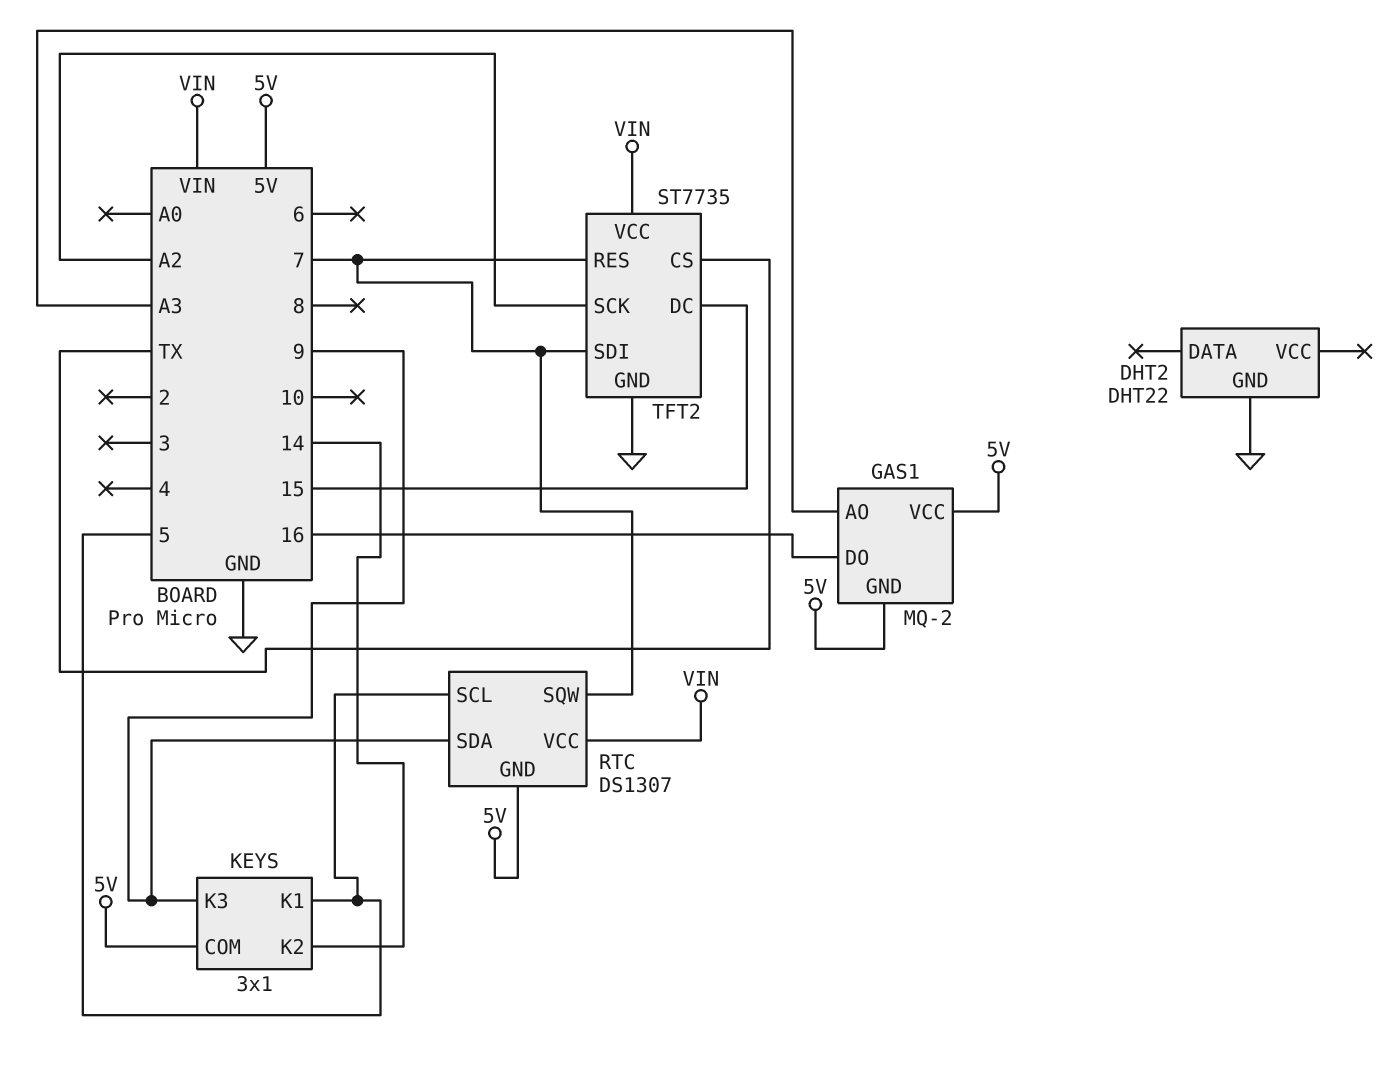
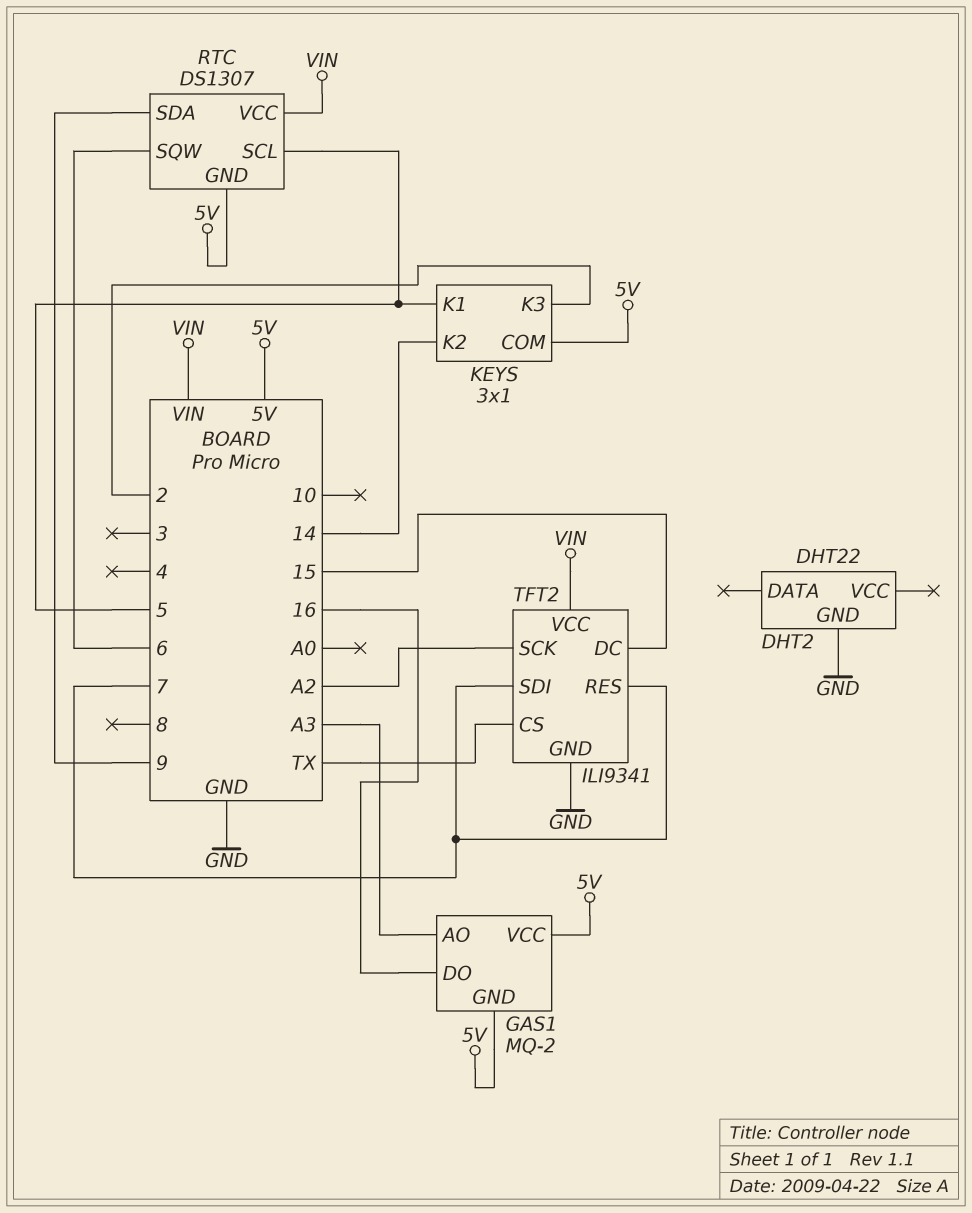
KEYS pin K3: 9 -> 2
RTC pin SQW: 7 -> 6
TFT2: ST7735 -> ILI9341

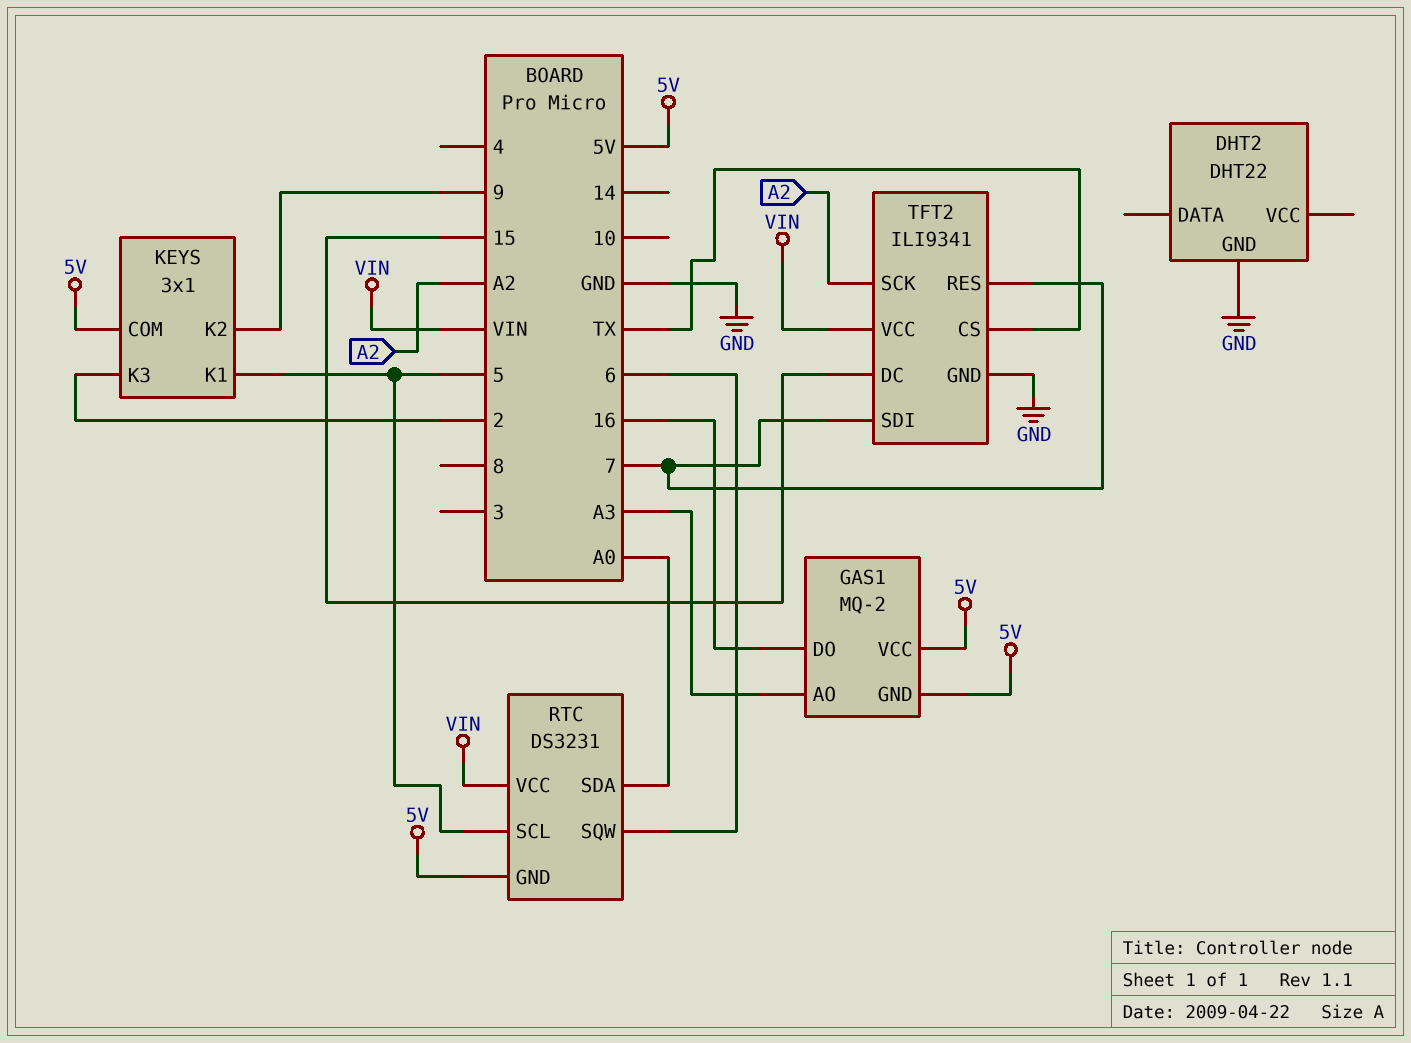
KEYS pin K2: 14 -> 9
RTC: DS1307 -> DS3231
RTC pin SDA: 9 -> A0

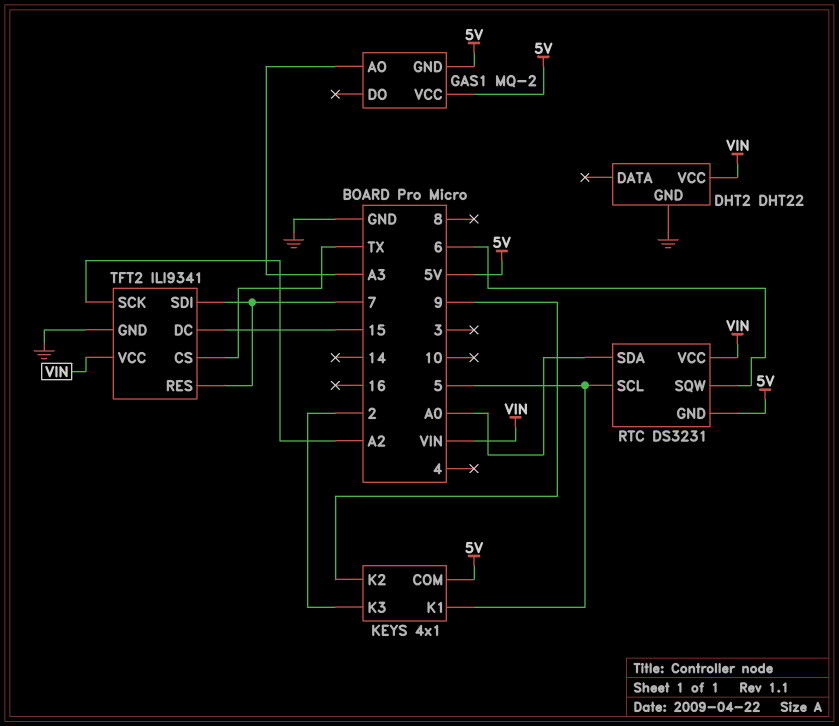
DHT2 pin VCC: none -> VIN
GAS1 pin DO: 16 -> none
KEYS: 3x1 -> 4x1

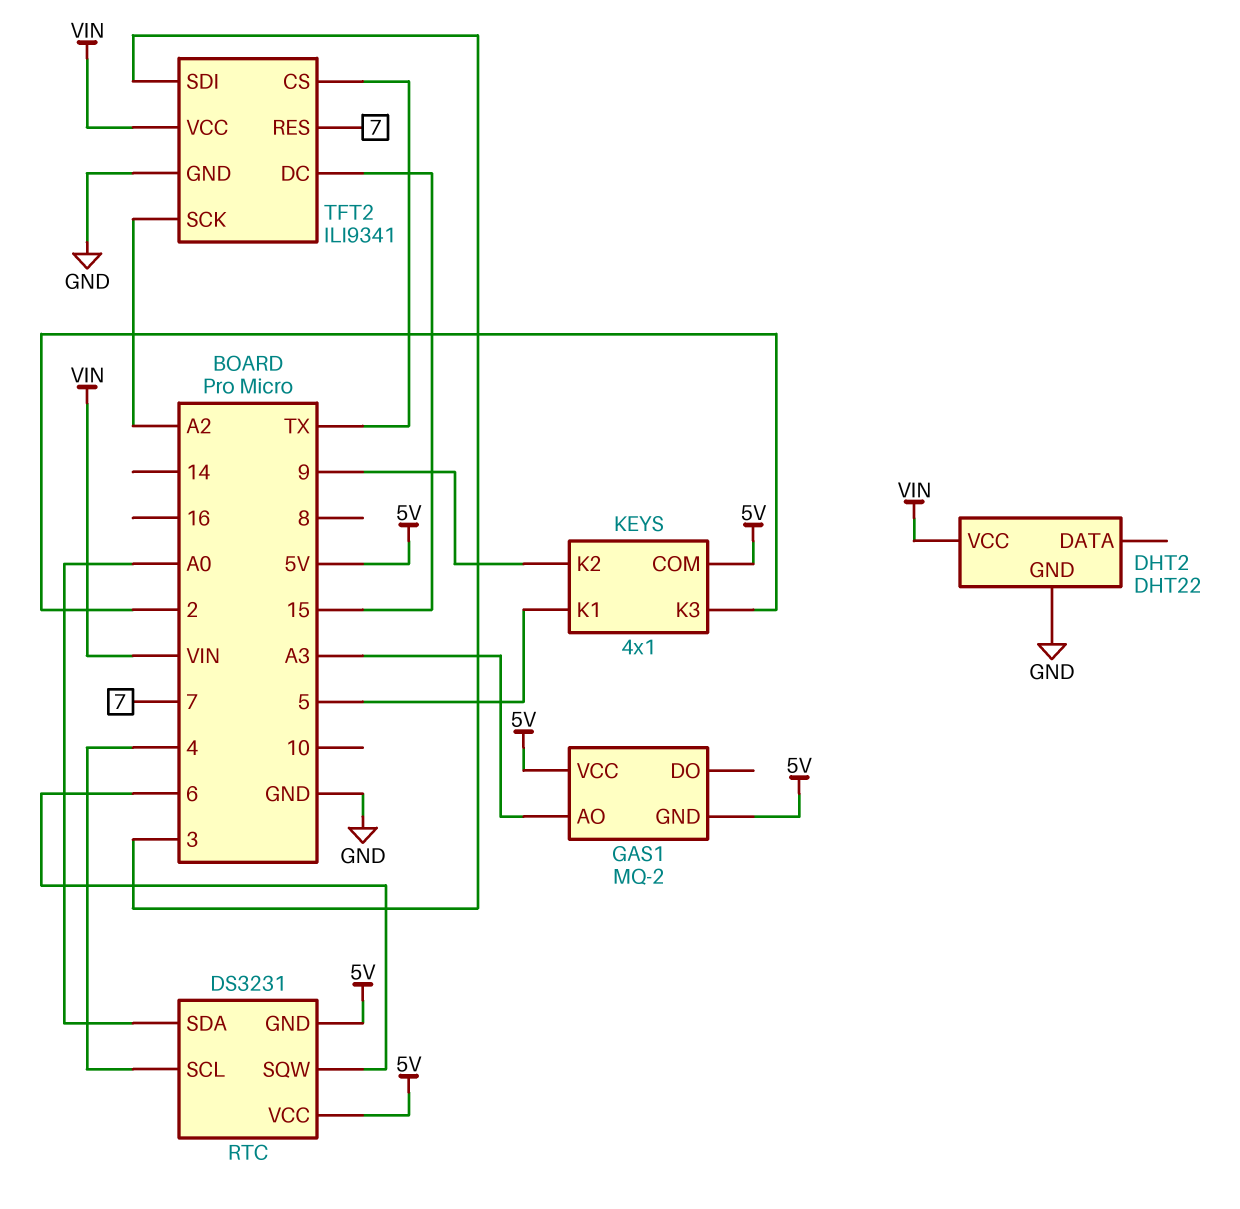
RTC pin SCL: 5 -> 4
RTC pin VCC: VIN -> 5V
TFT2 pin SDI: 7 -> 3

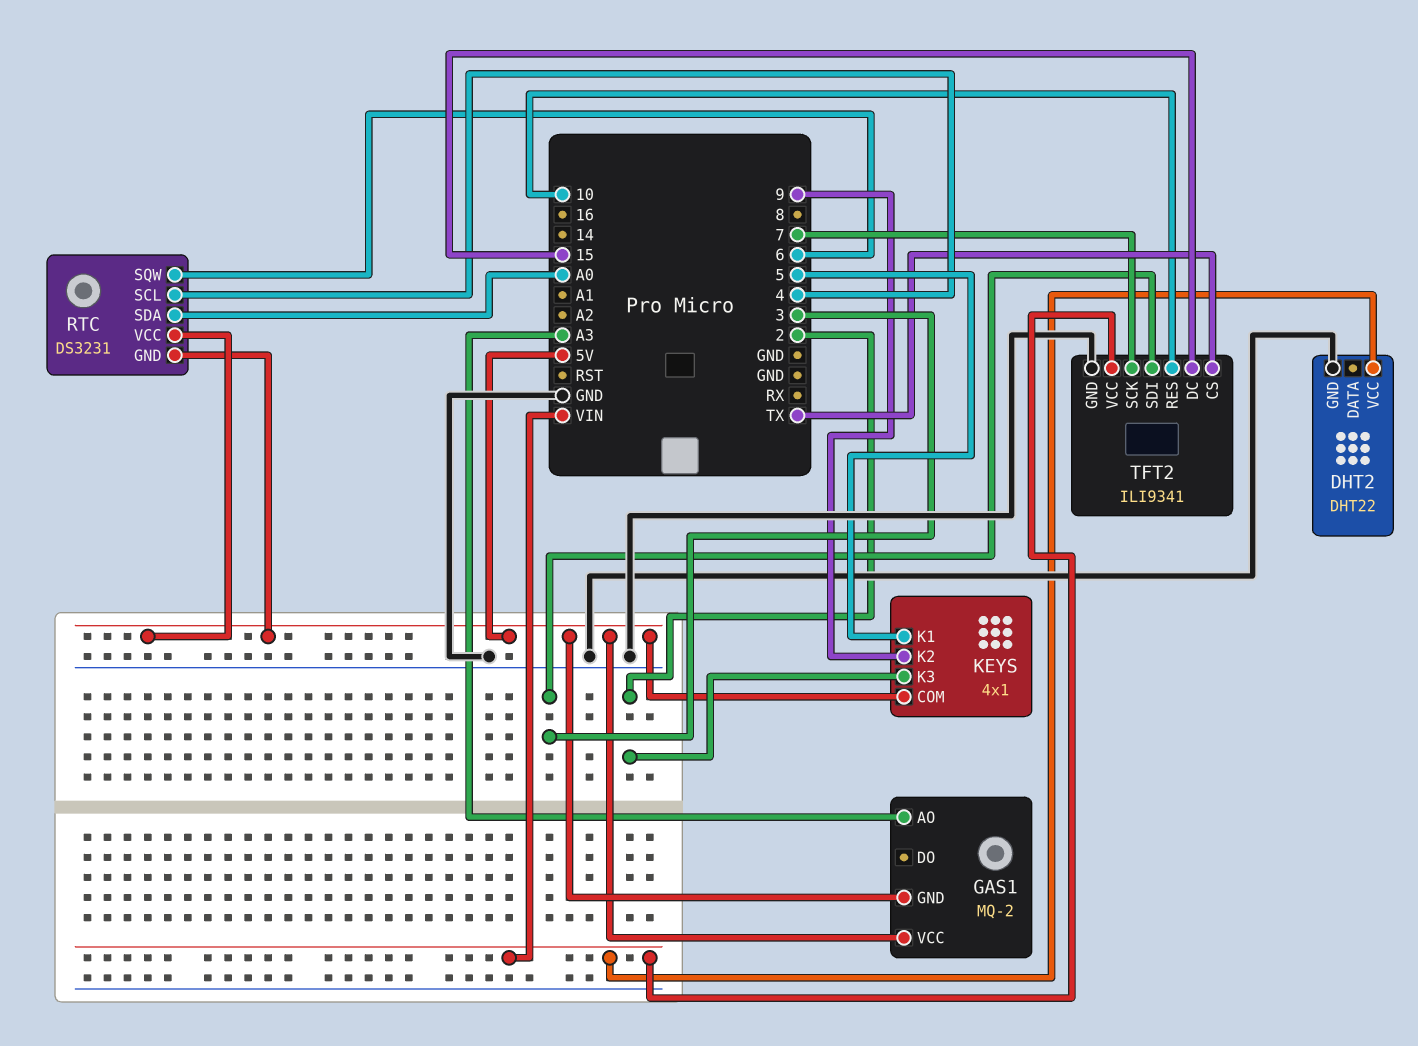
TFT2 pin RES: 7 -> 10
TFT2 pin SCK: A2 -> 7

